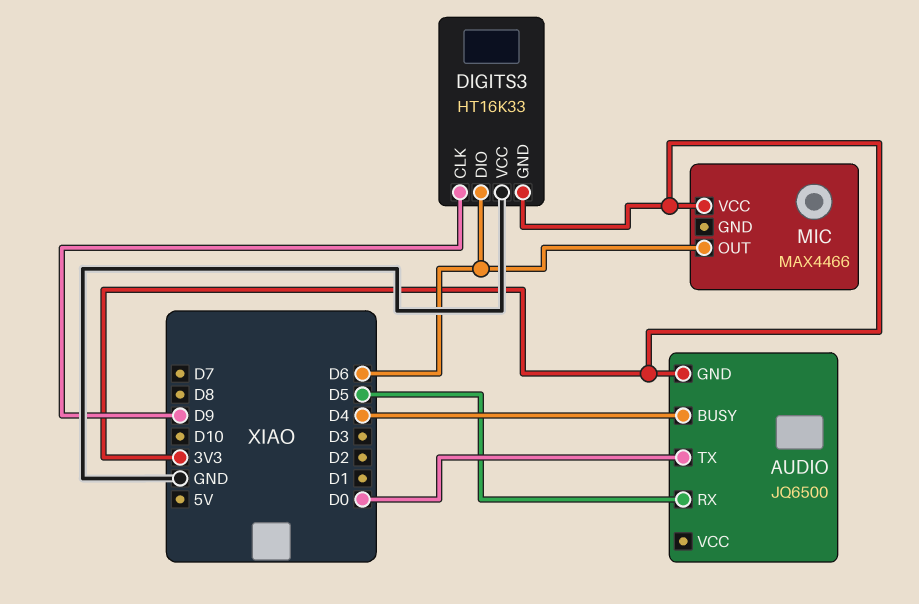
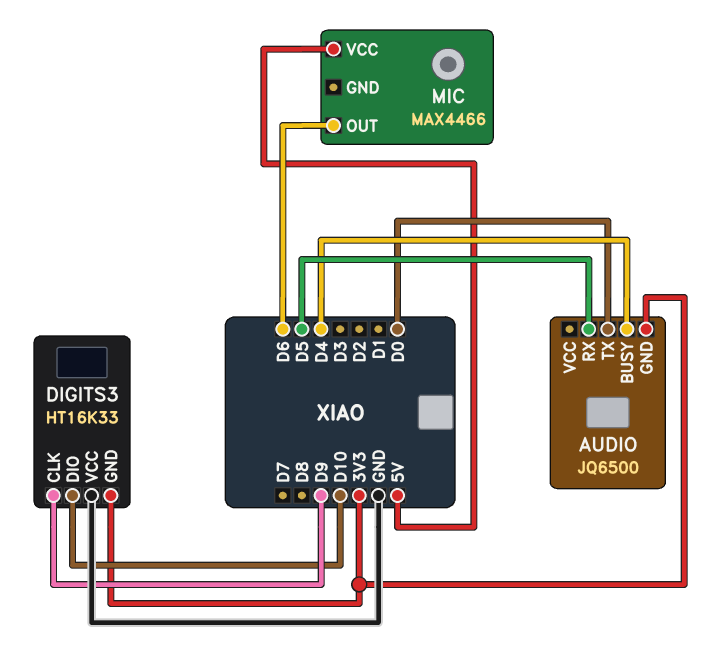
DIGITS3 pin DIO: D6 -> D10
MIC pin VCC: 3V3 -> 5V

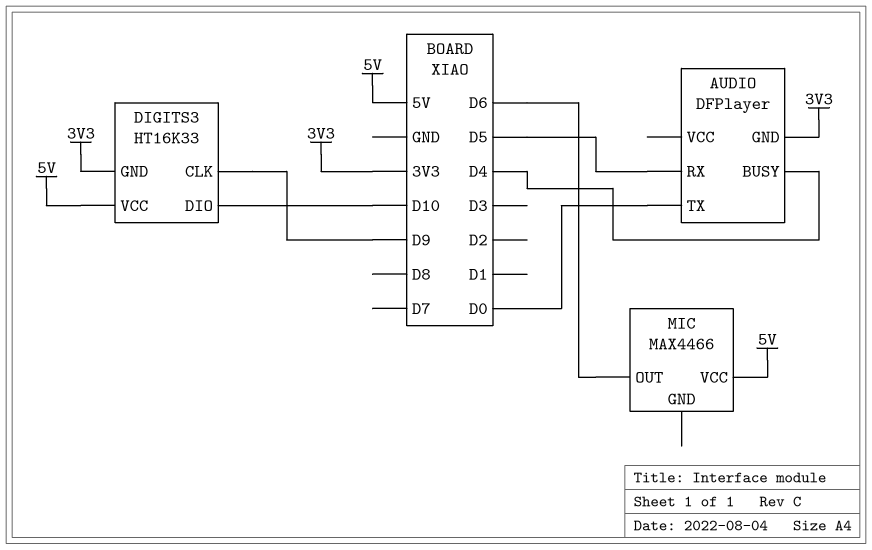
AUDIO: JQ6500 -> DFPlayer
DIGITS3 pin VCC: GND -> 5V

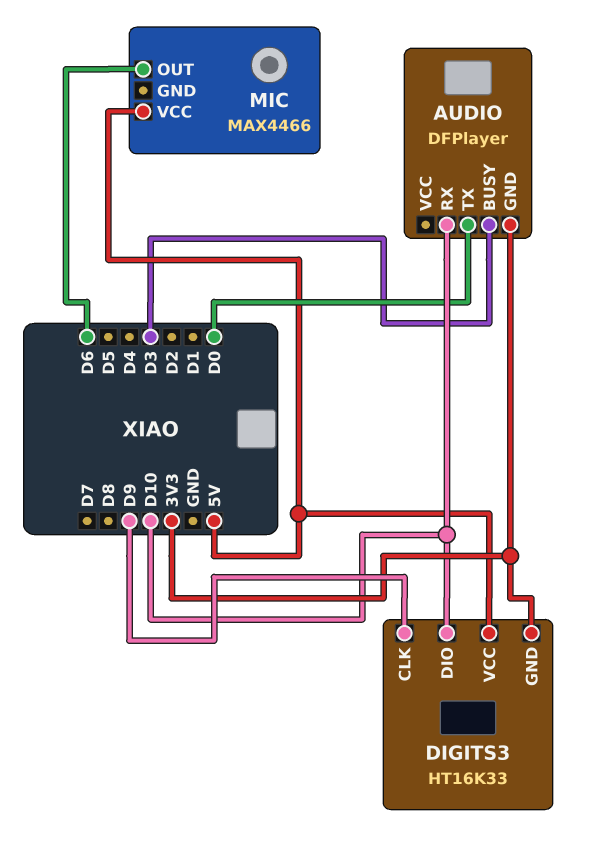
AUDIO pin BUSY: D4 -> D3
AUDIO pin RX: D5 -> D10

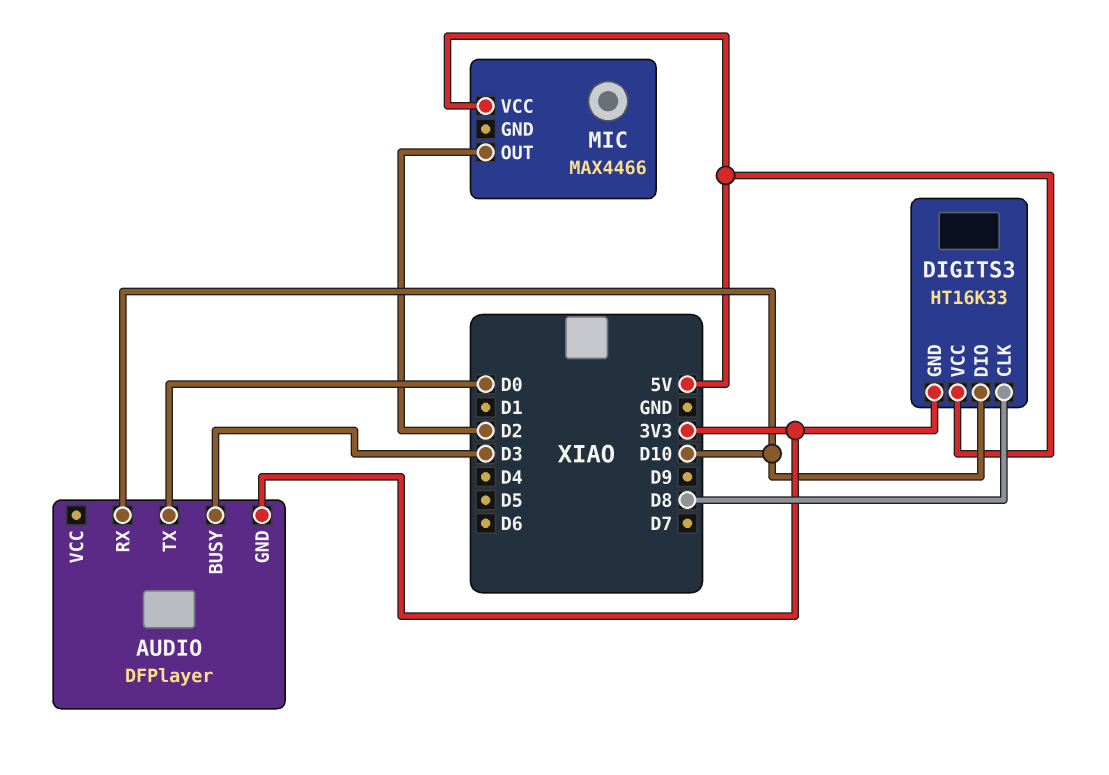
DIGITS3 pin CLK: D9 -> D8
MIC pin OUT: D6 -> D2

